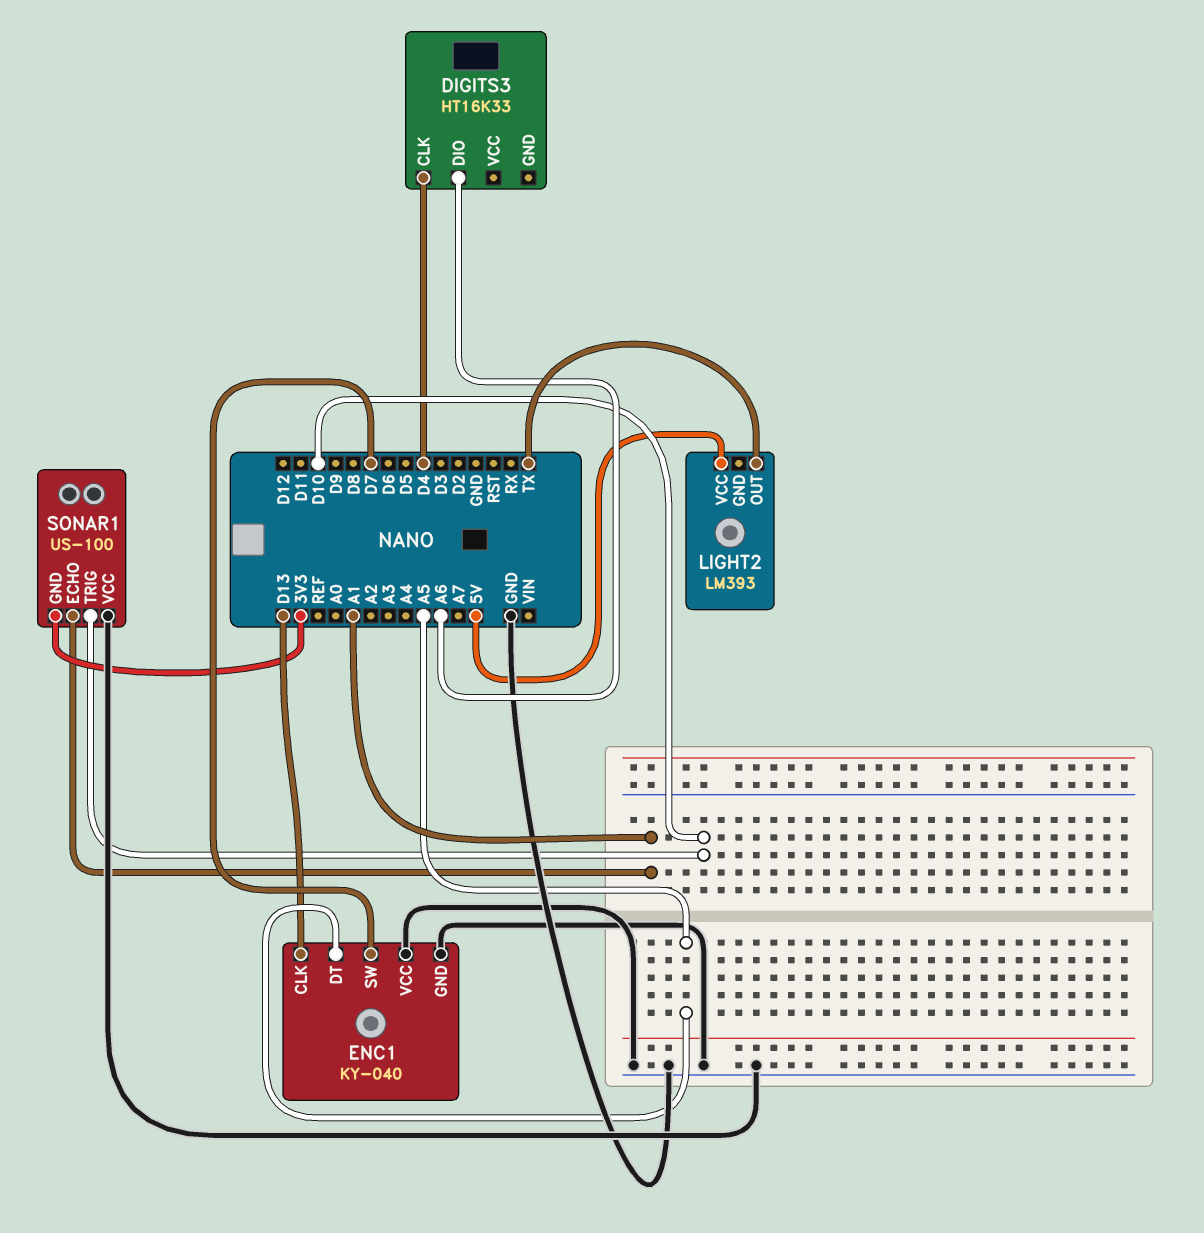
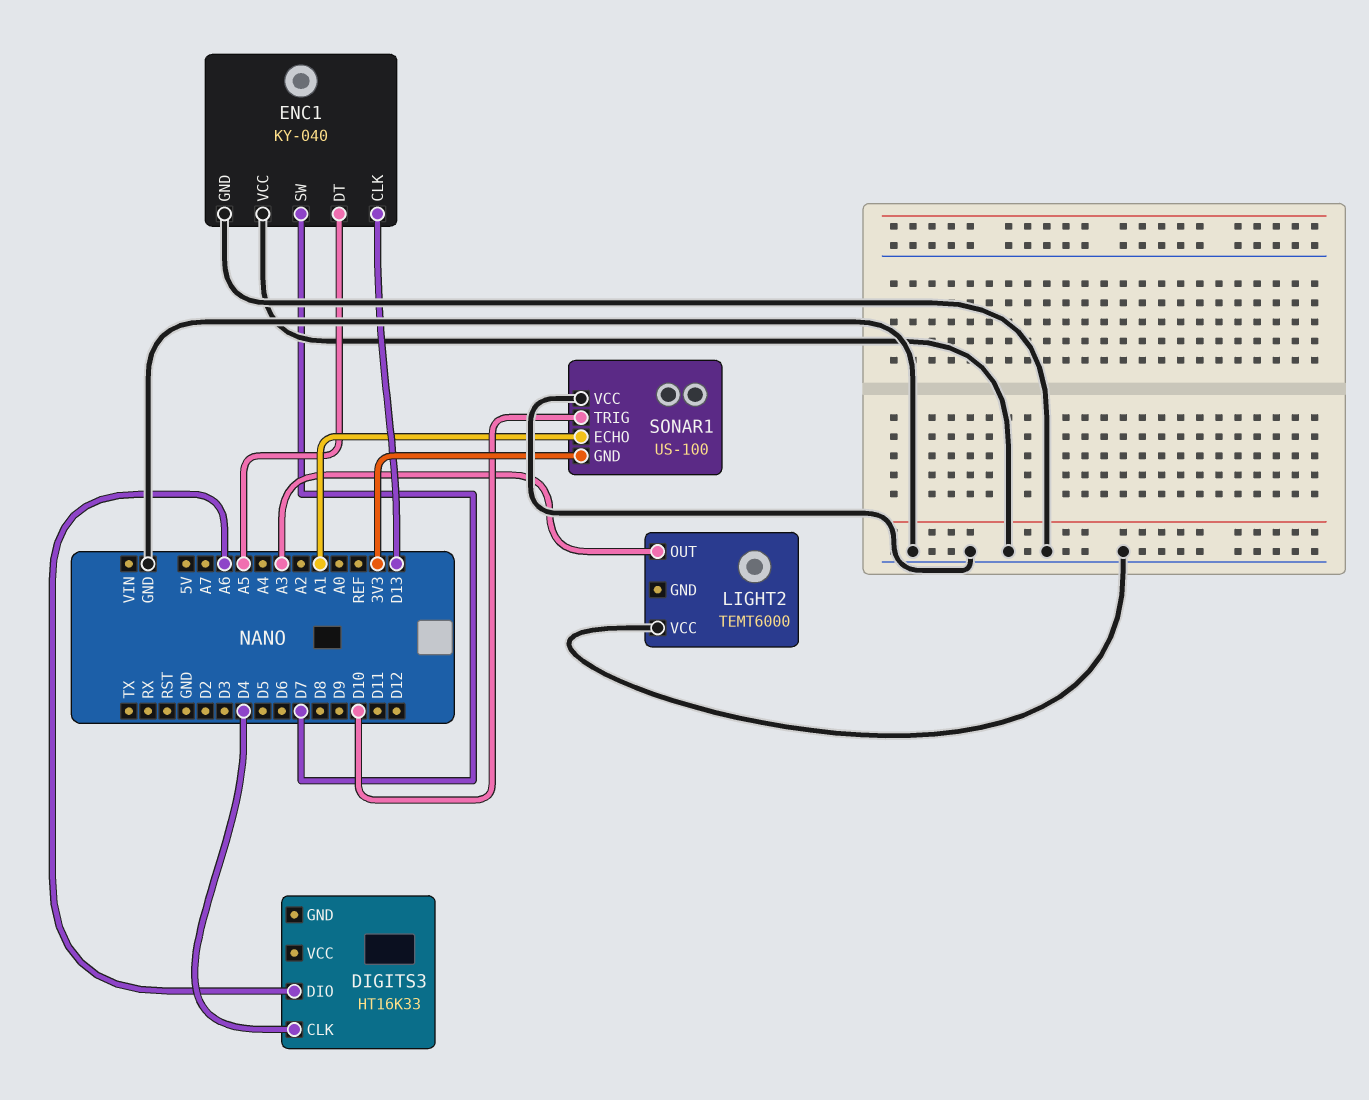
LIGHT2: LM393 -> TEMT6000
LIGHT2 pin OUT: TX -> A3
LIGHT2 pin VCC: 5V -> GND

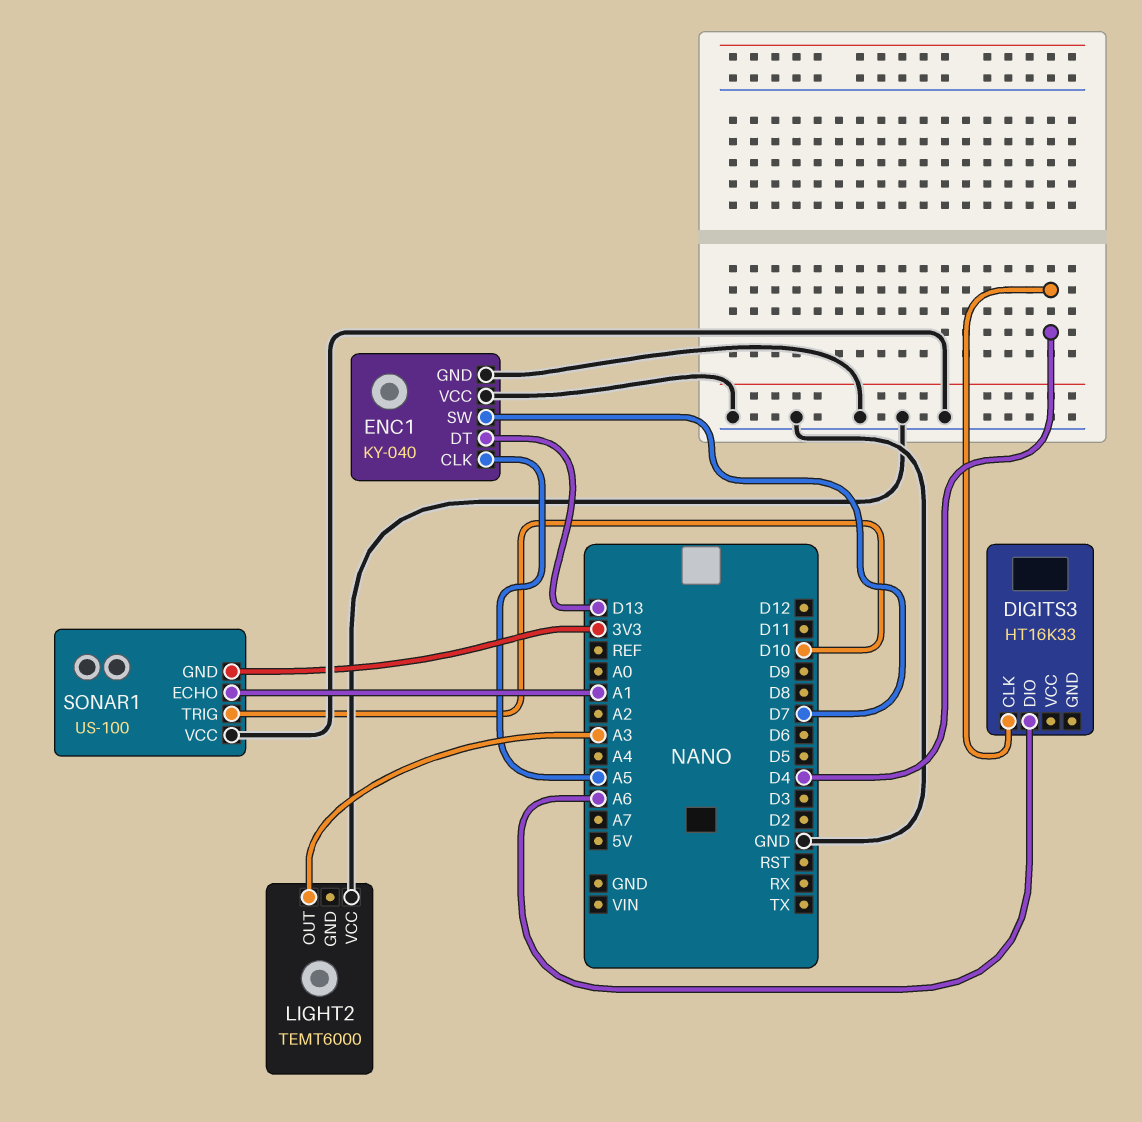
ENC1 pin CLK: D13 -> A5
ENC1 pin DT: A5 -> D13

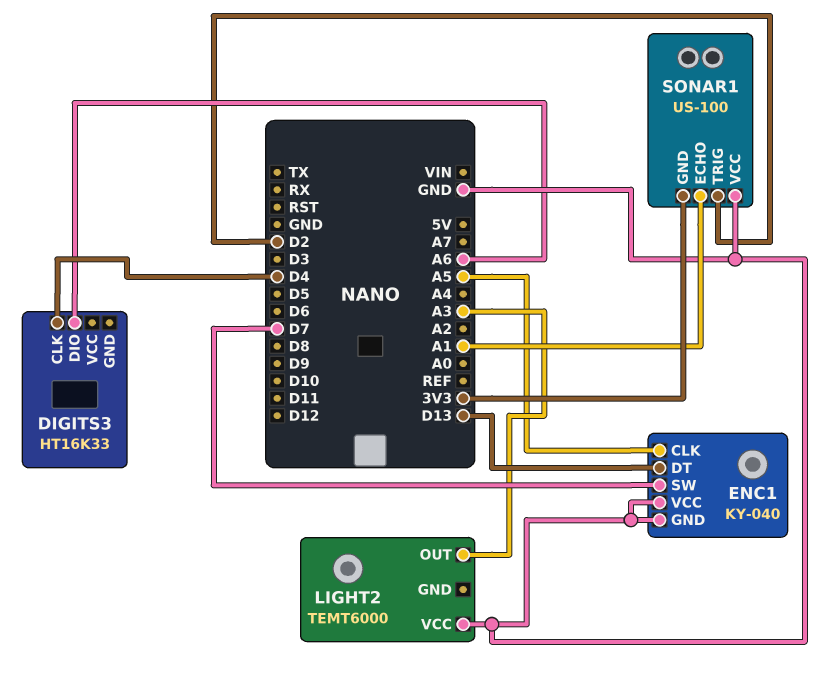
SONAR1 pin TRIG: D10 -> D2

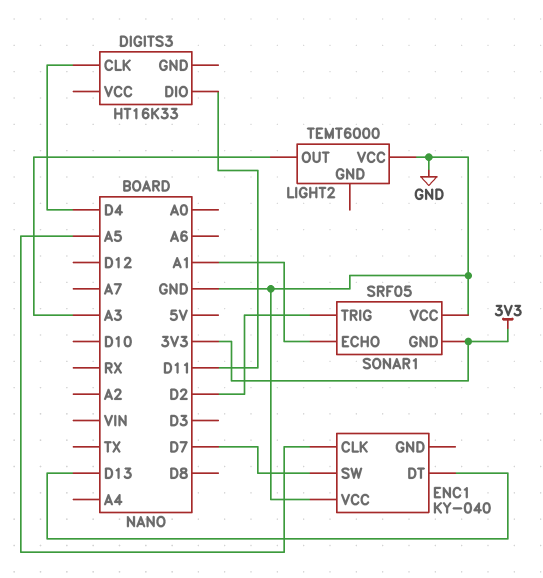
DIGITS3 pin DIO: A6 -> D11
ENC1 pin GND: GND -> none
SONAR1: US-100 -> SRF05

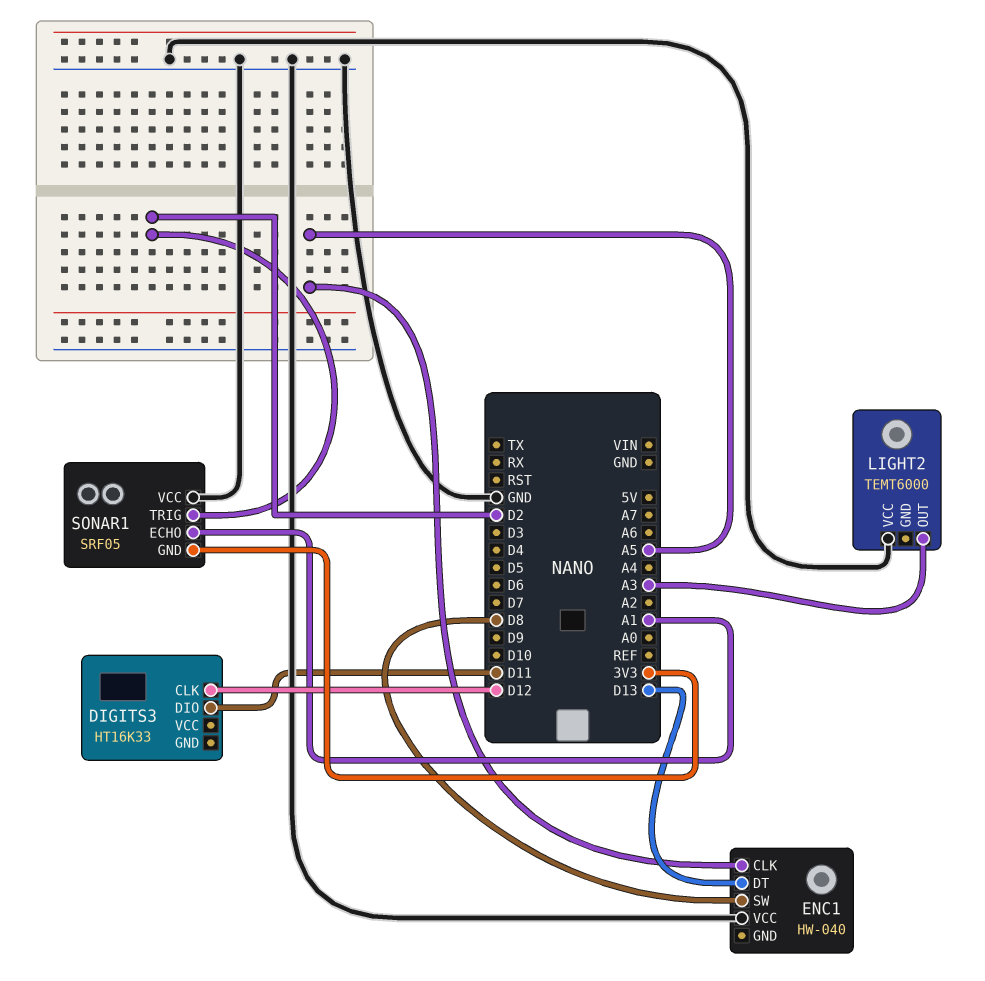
DIGITS3 pin CLK: D4 -> D12
ENC1: KY-040 -> HW-040
ENC1 pin SW: D7 -> D8

